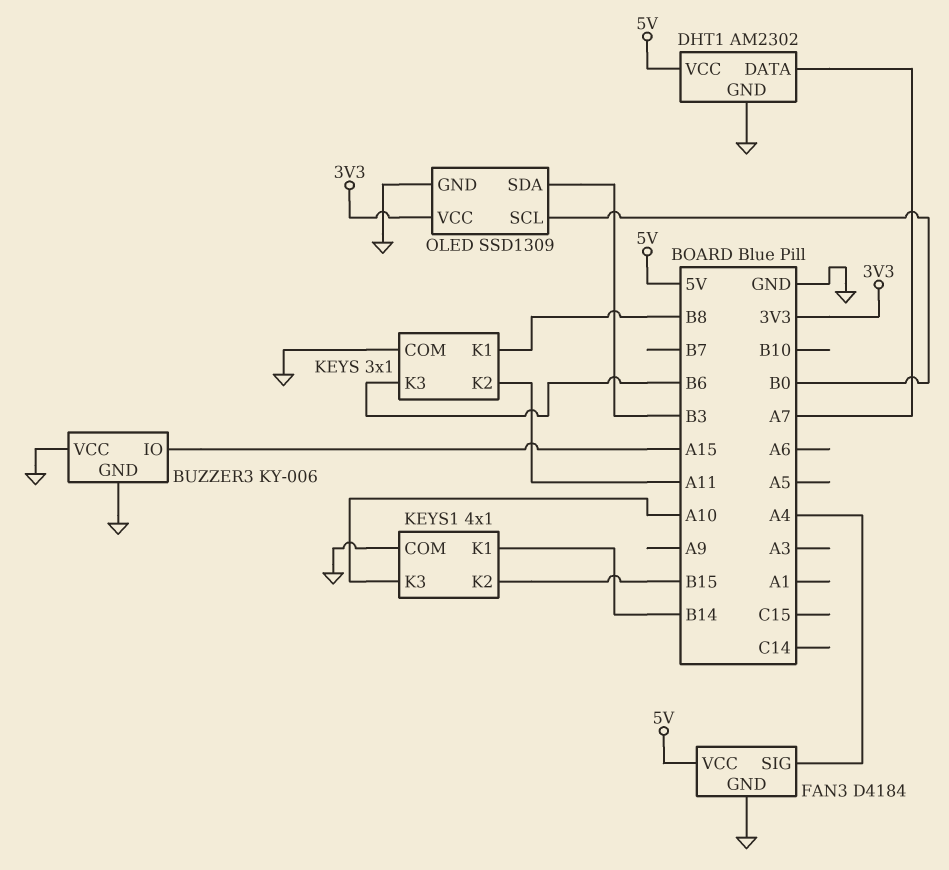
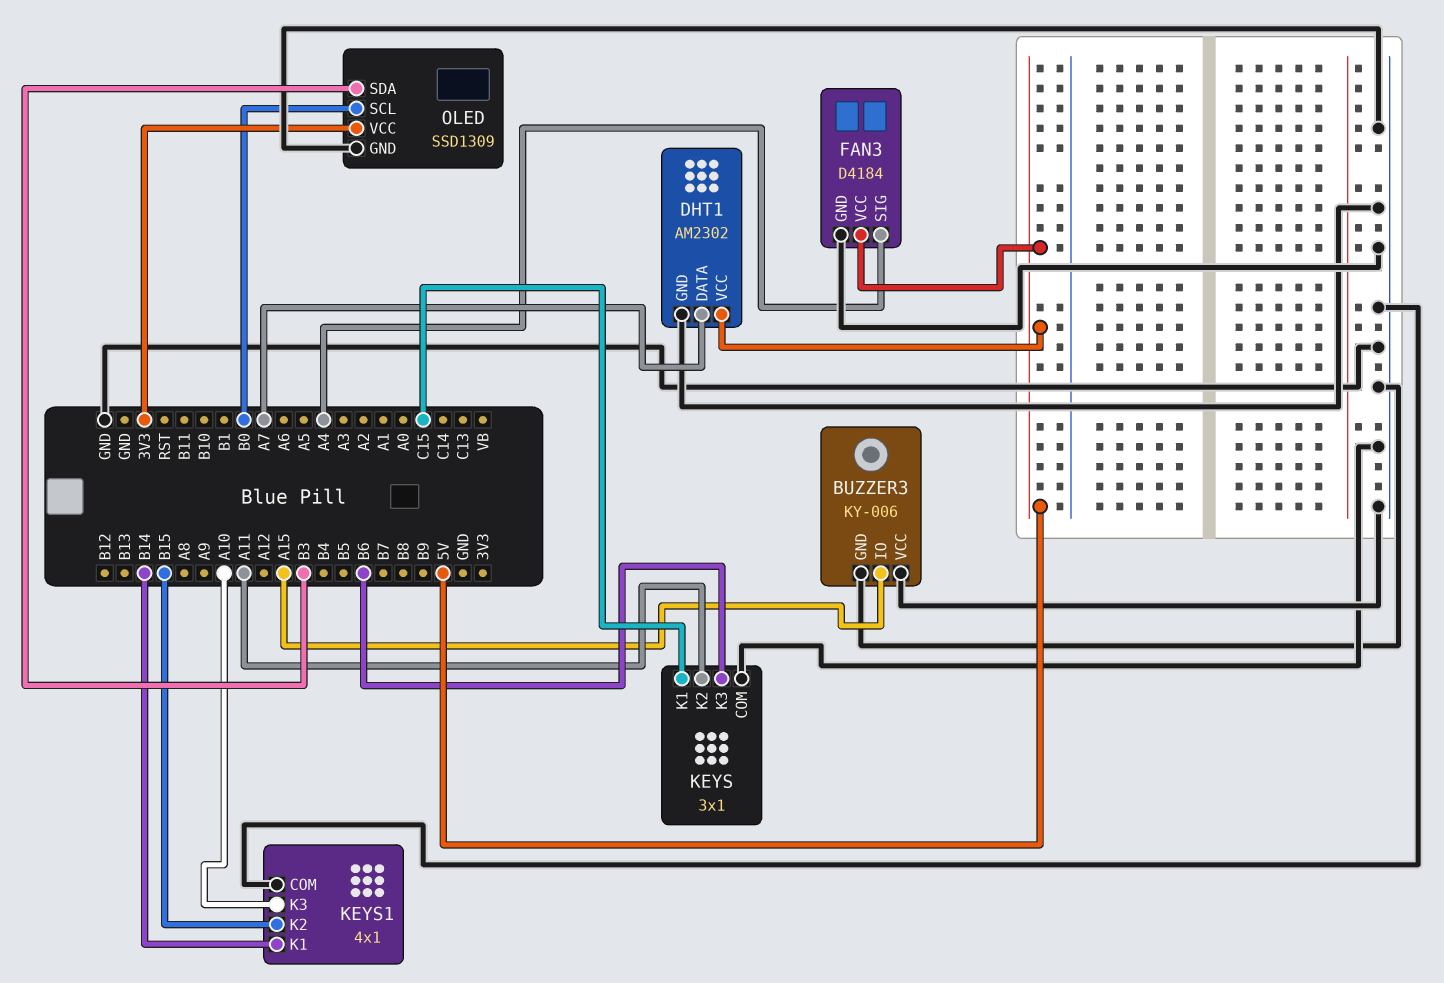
KEYS pin K1: B8 -> C15

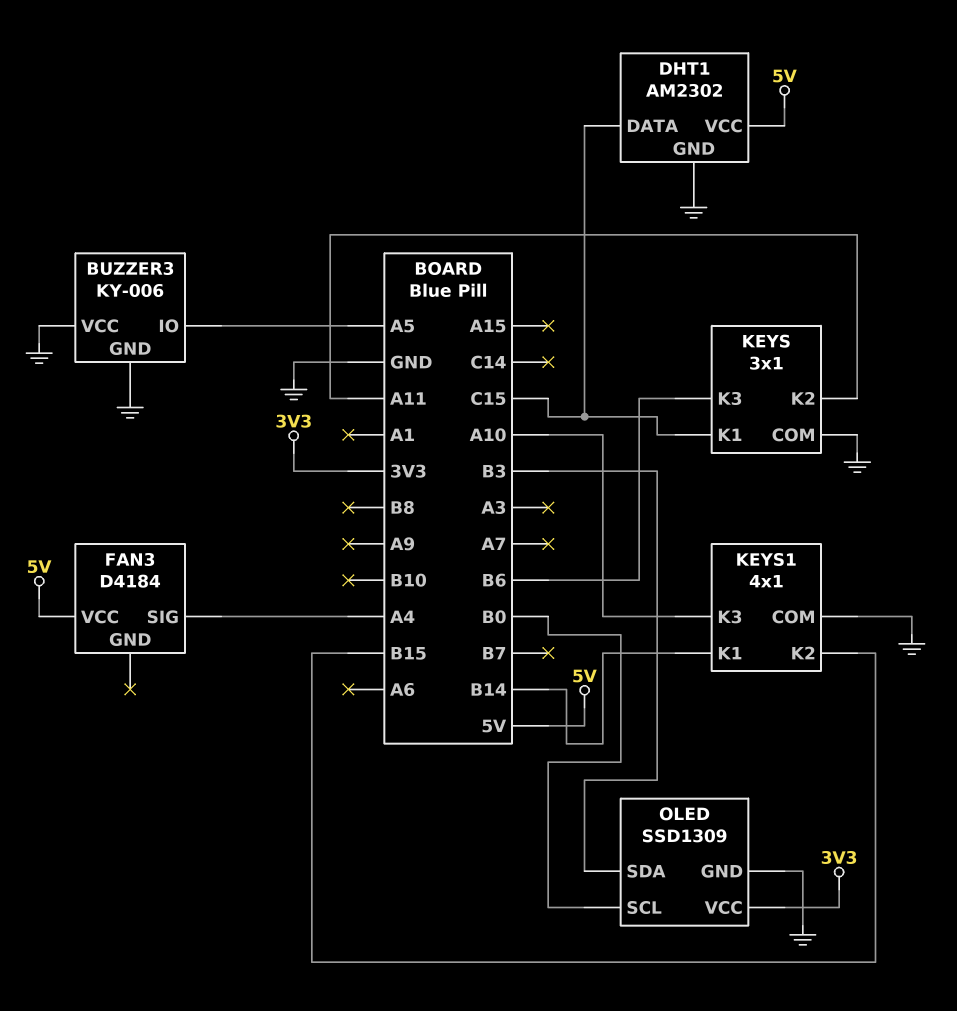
BUZZER3 pin IO: A15 -> A5
DHT1 pin DATA: A7 -> C15
FAN3 pin GND: GND -> none

